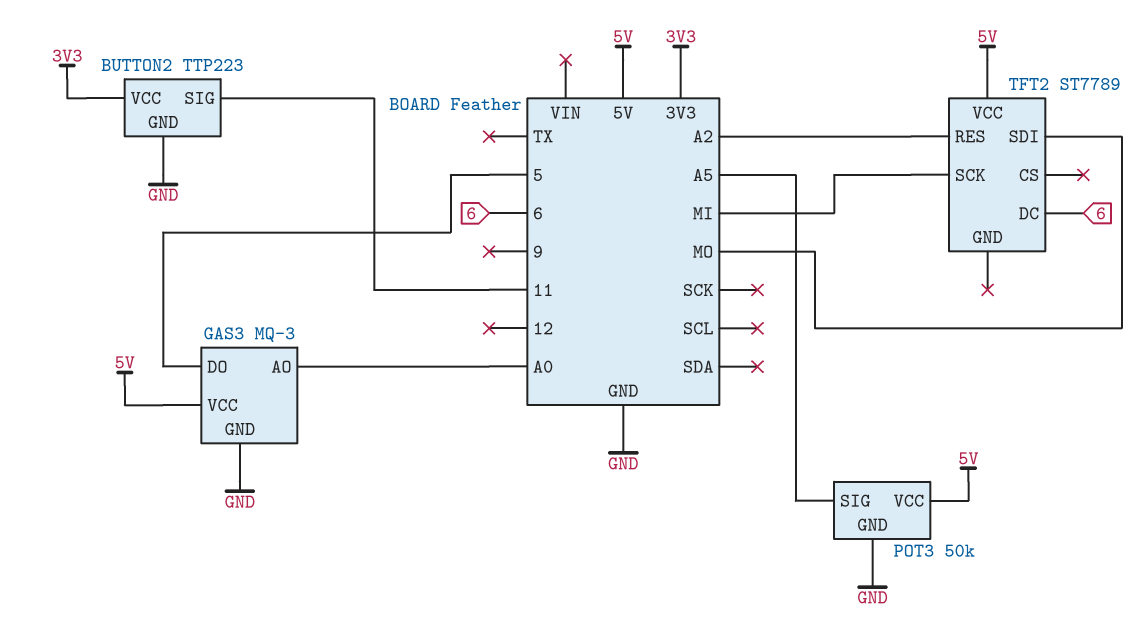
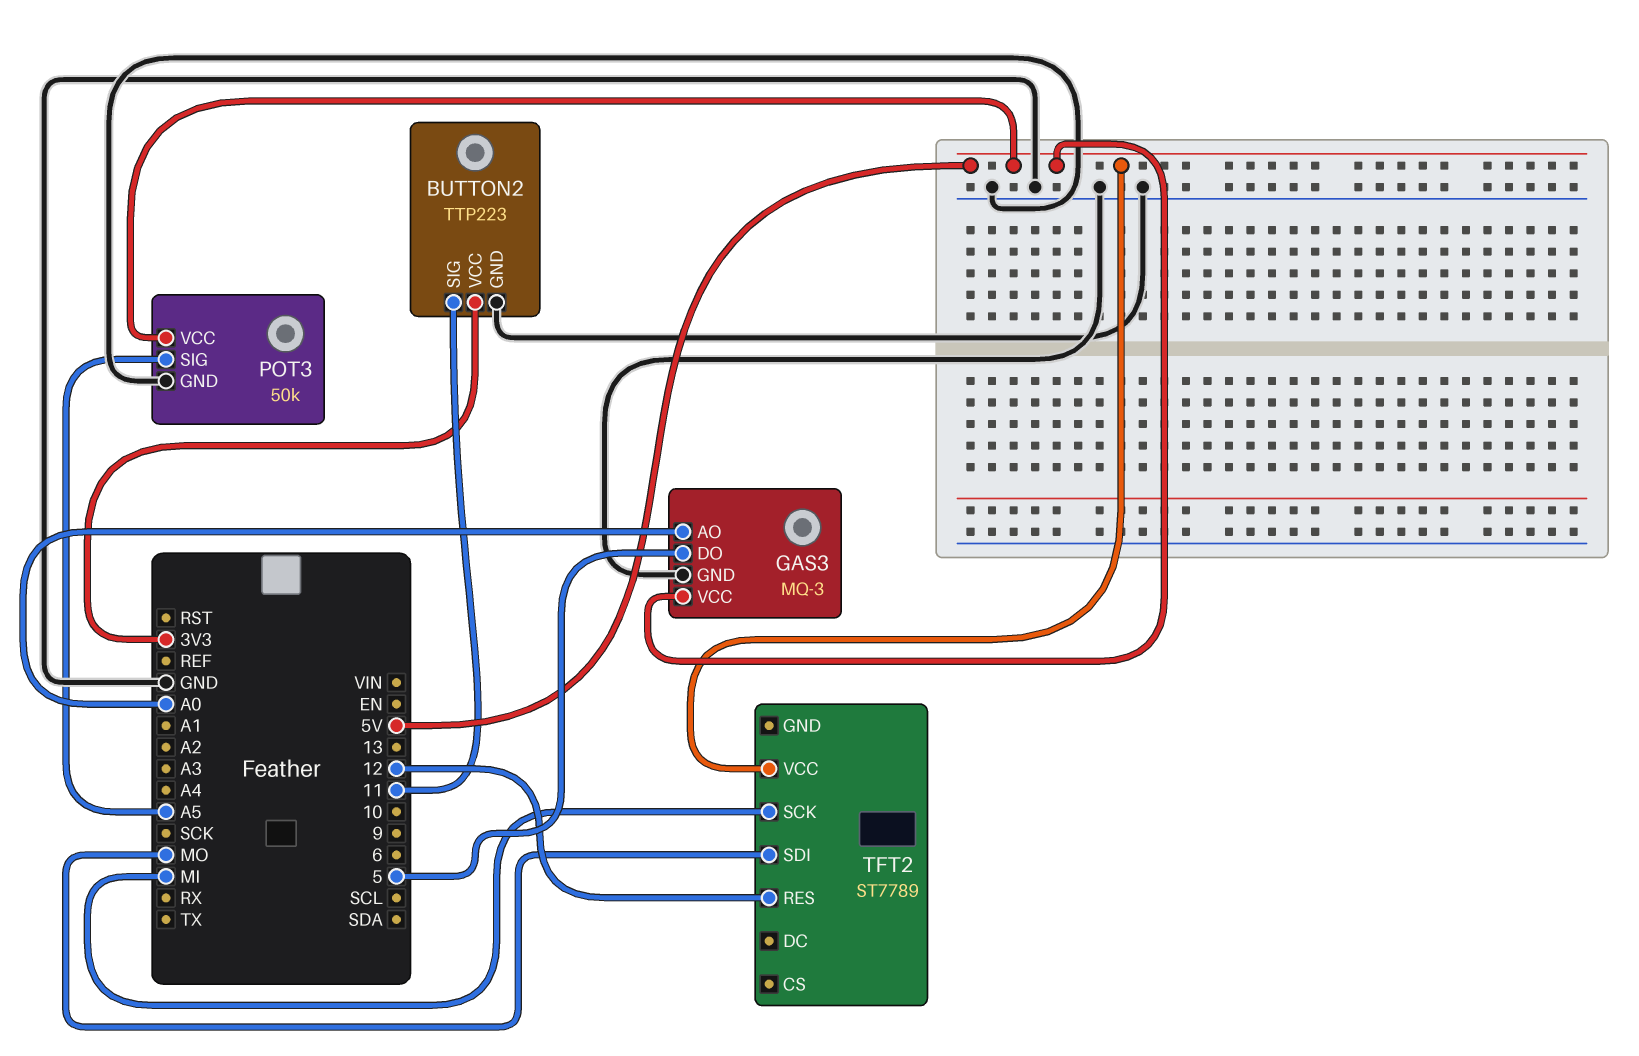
TFT2 pin DC: 6 -> none
TFT2 pin RES: A2 -> 12

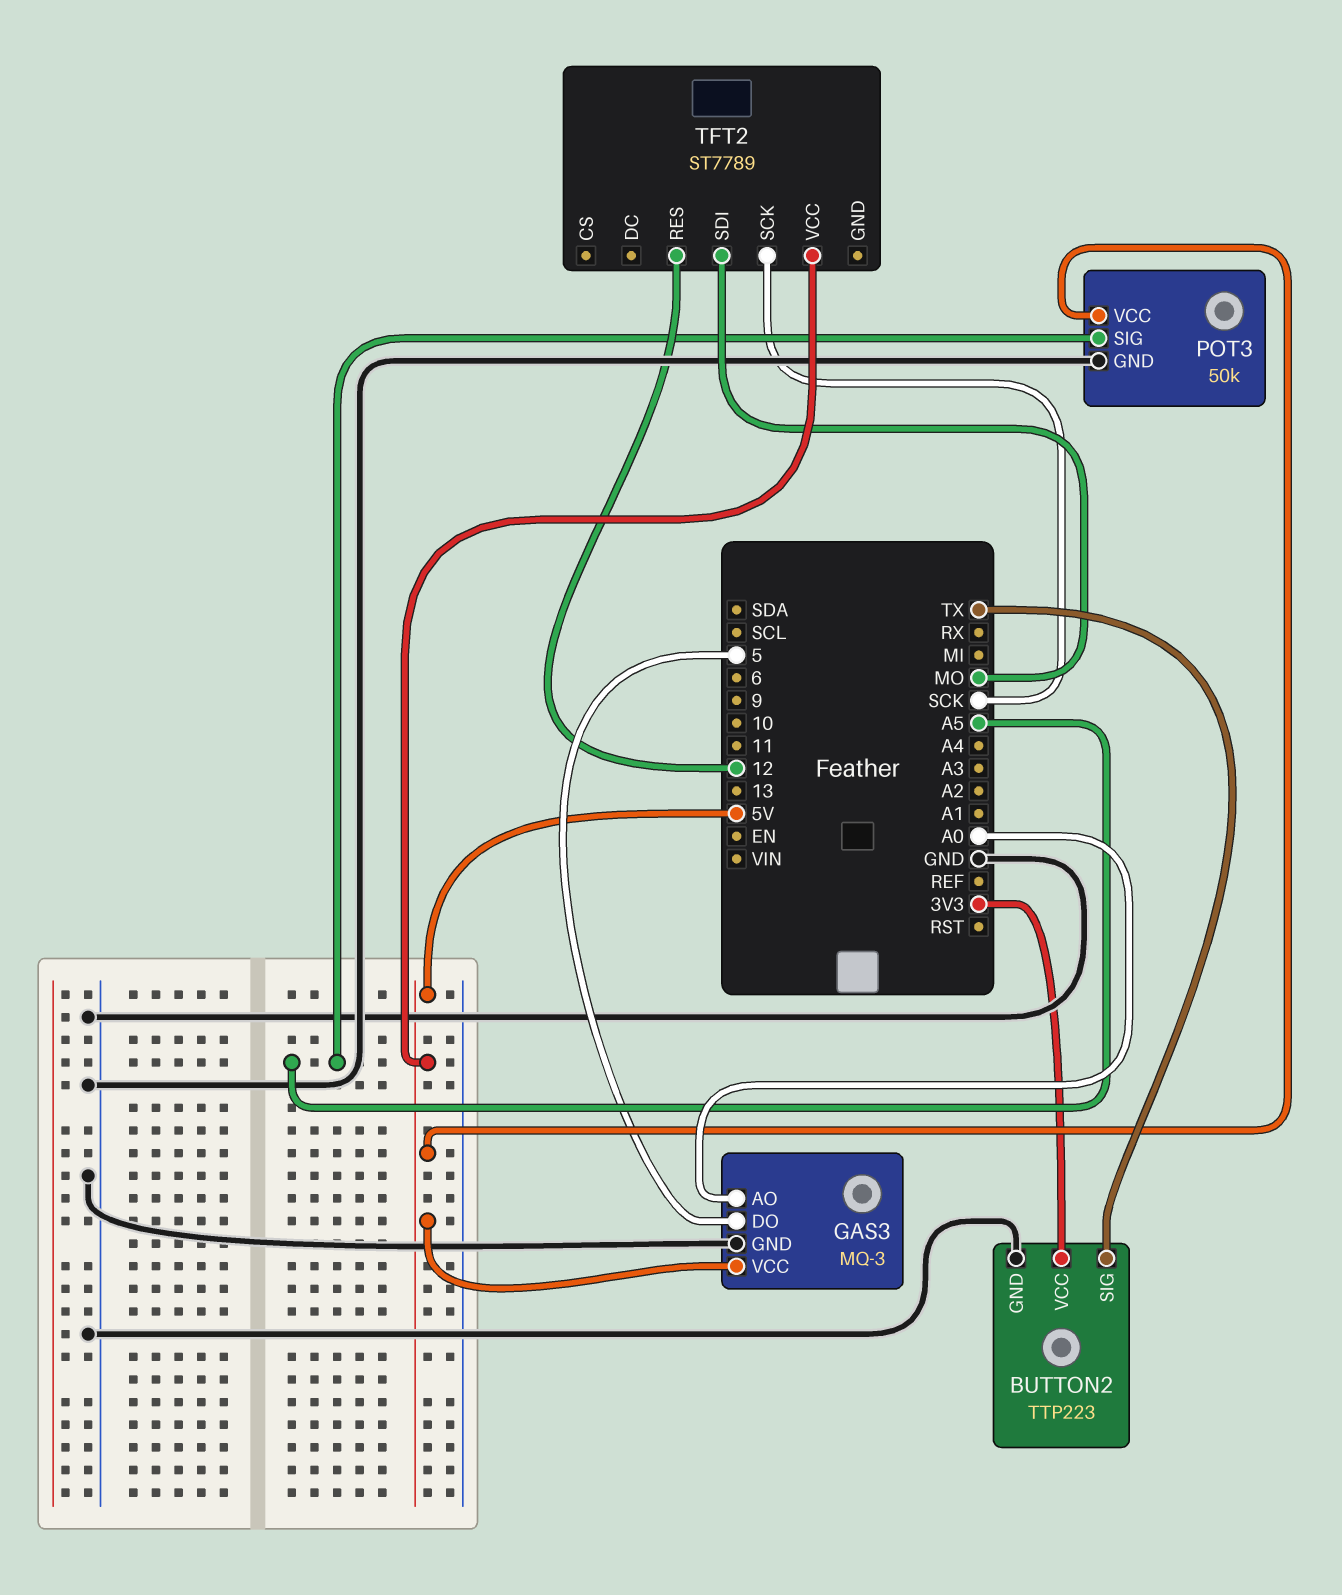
BUTTON2 pin SIG: 11 -> TX
TFT2 pin SCK: MI -> SCK

